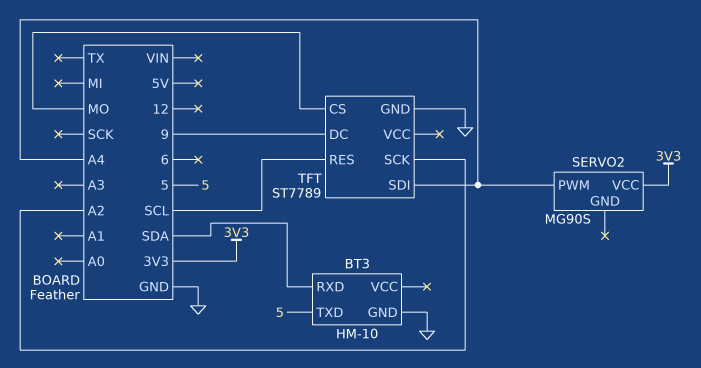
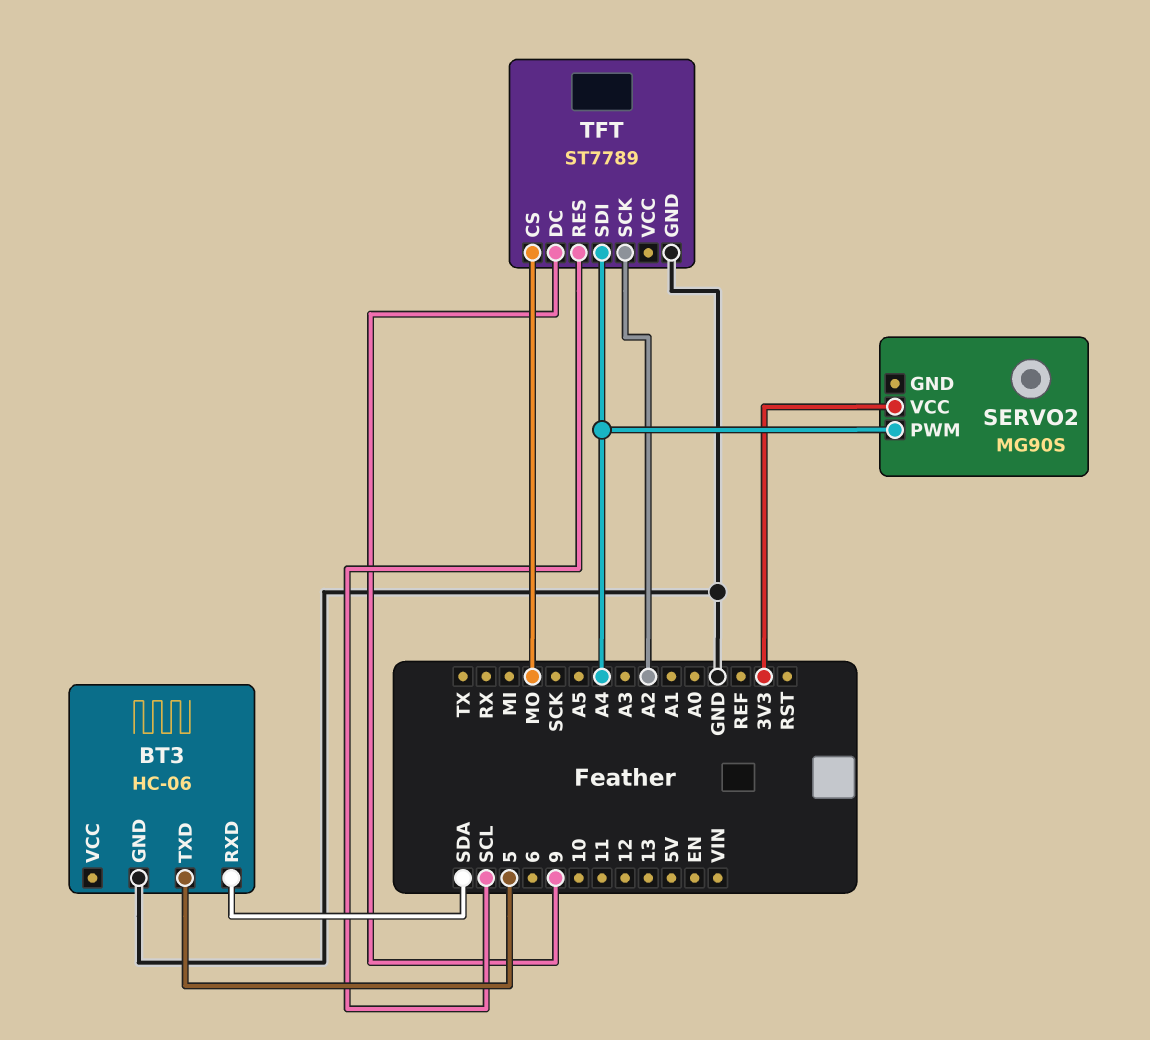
BT3: HM-10 -> HC-06

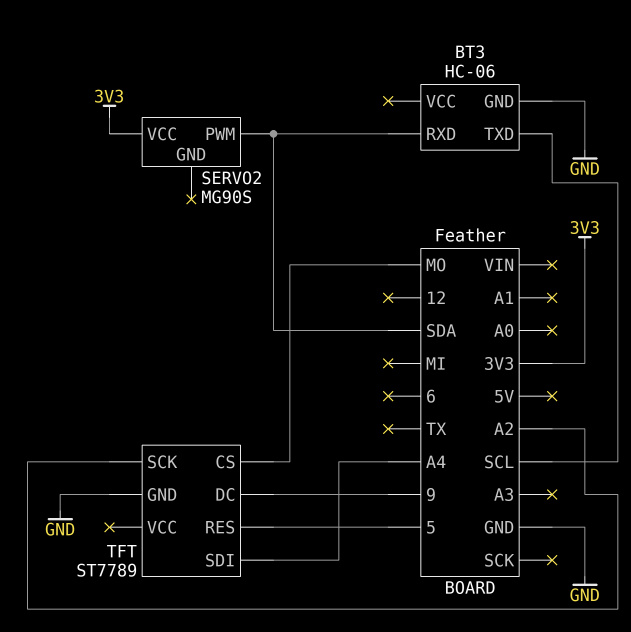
BT3 pin TXD: 5 -> SCL
SERVO2 pin PWM: A4 -> SDA
TFT pin RES: SCL -> 5

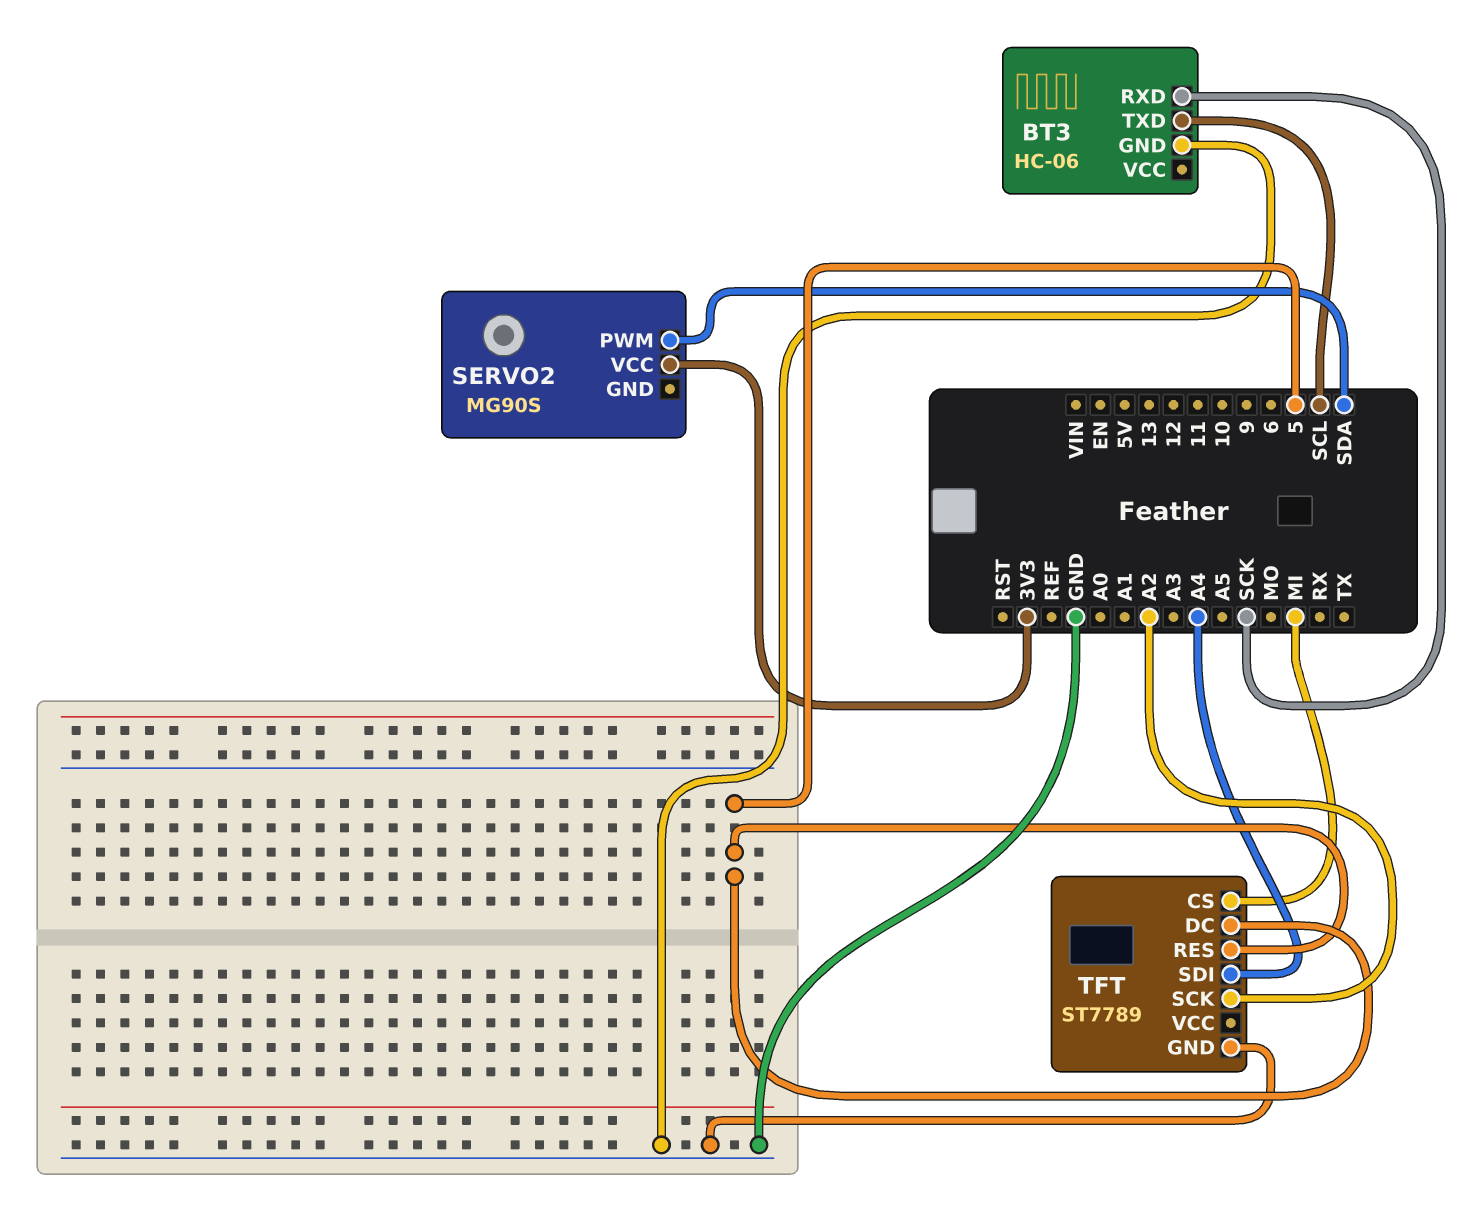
BT3 pin RXD: SDA -> SCK
TFT pin CS: MO -> MI
TFT pin DC: 9 -> 5

